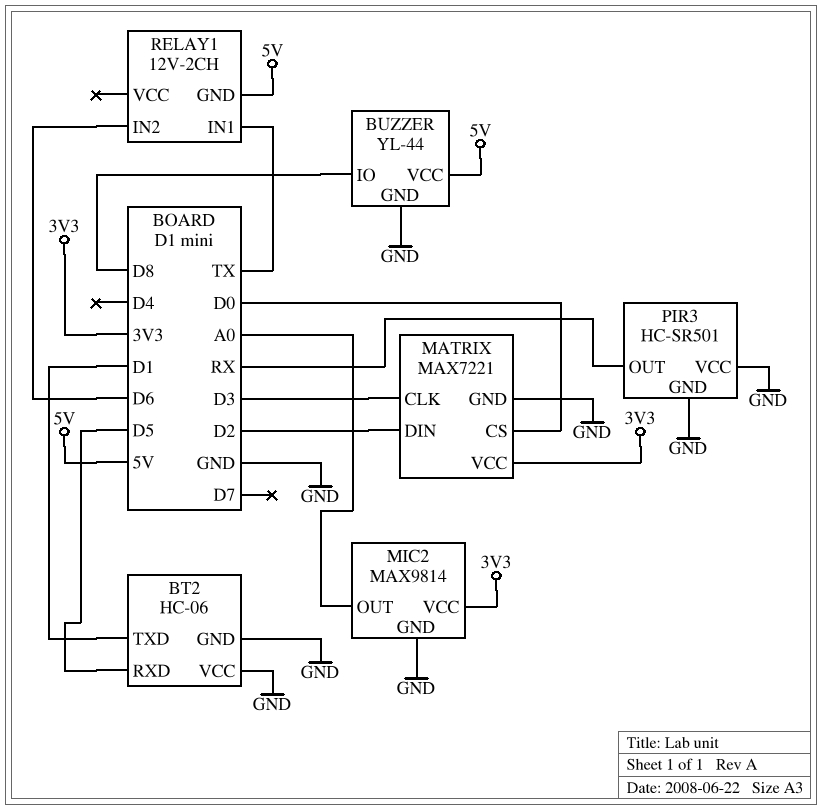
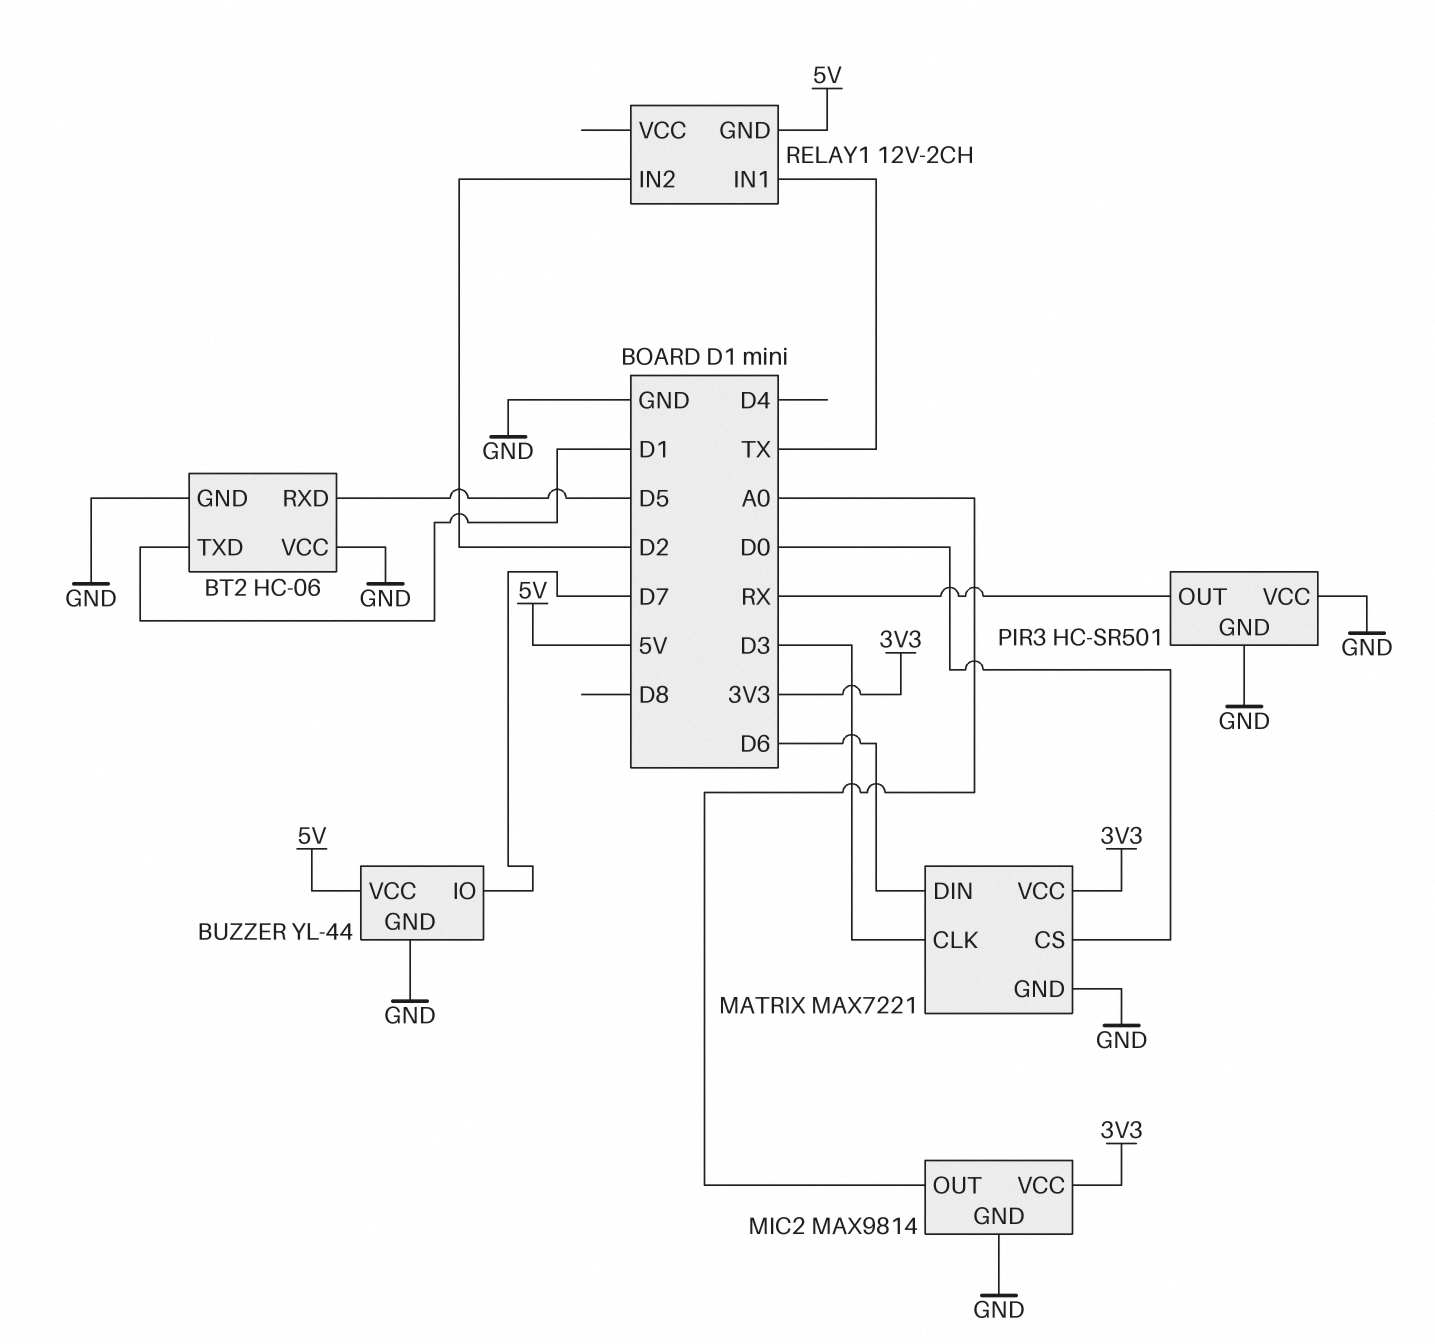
BUZZER pin IO: D8 -> D7
MATRIX pin DIN: D2 -> D6
RELAY1 pin IN2: D6 -> D2

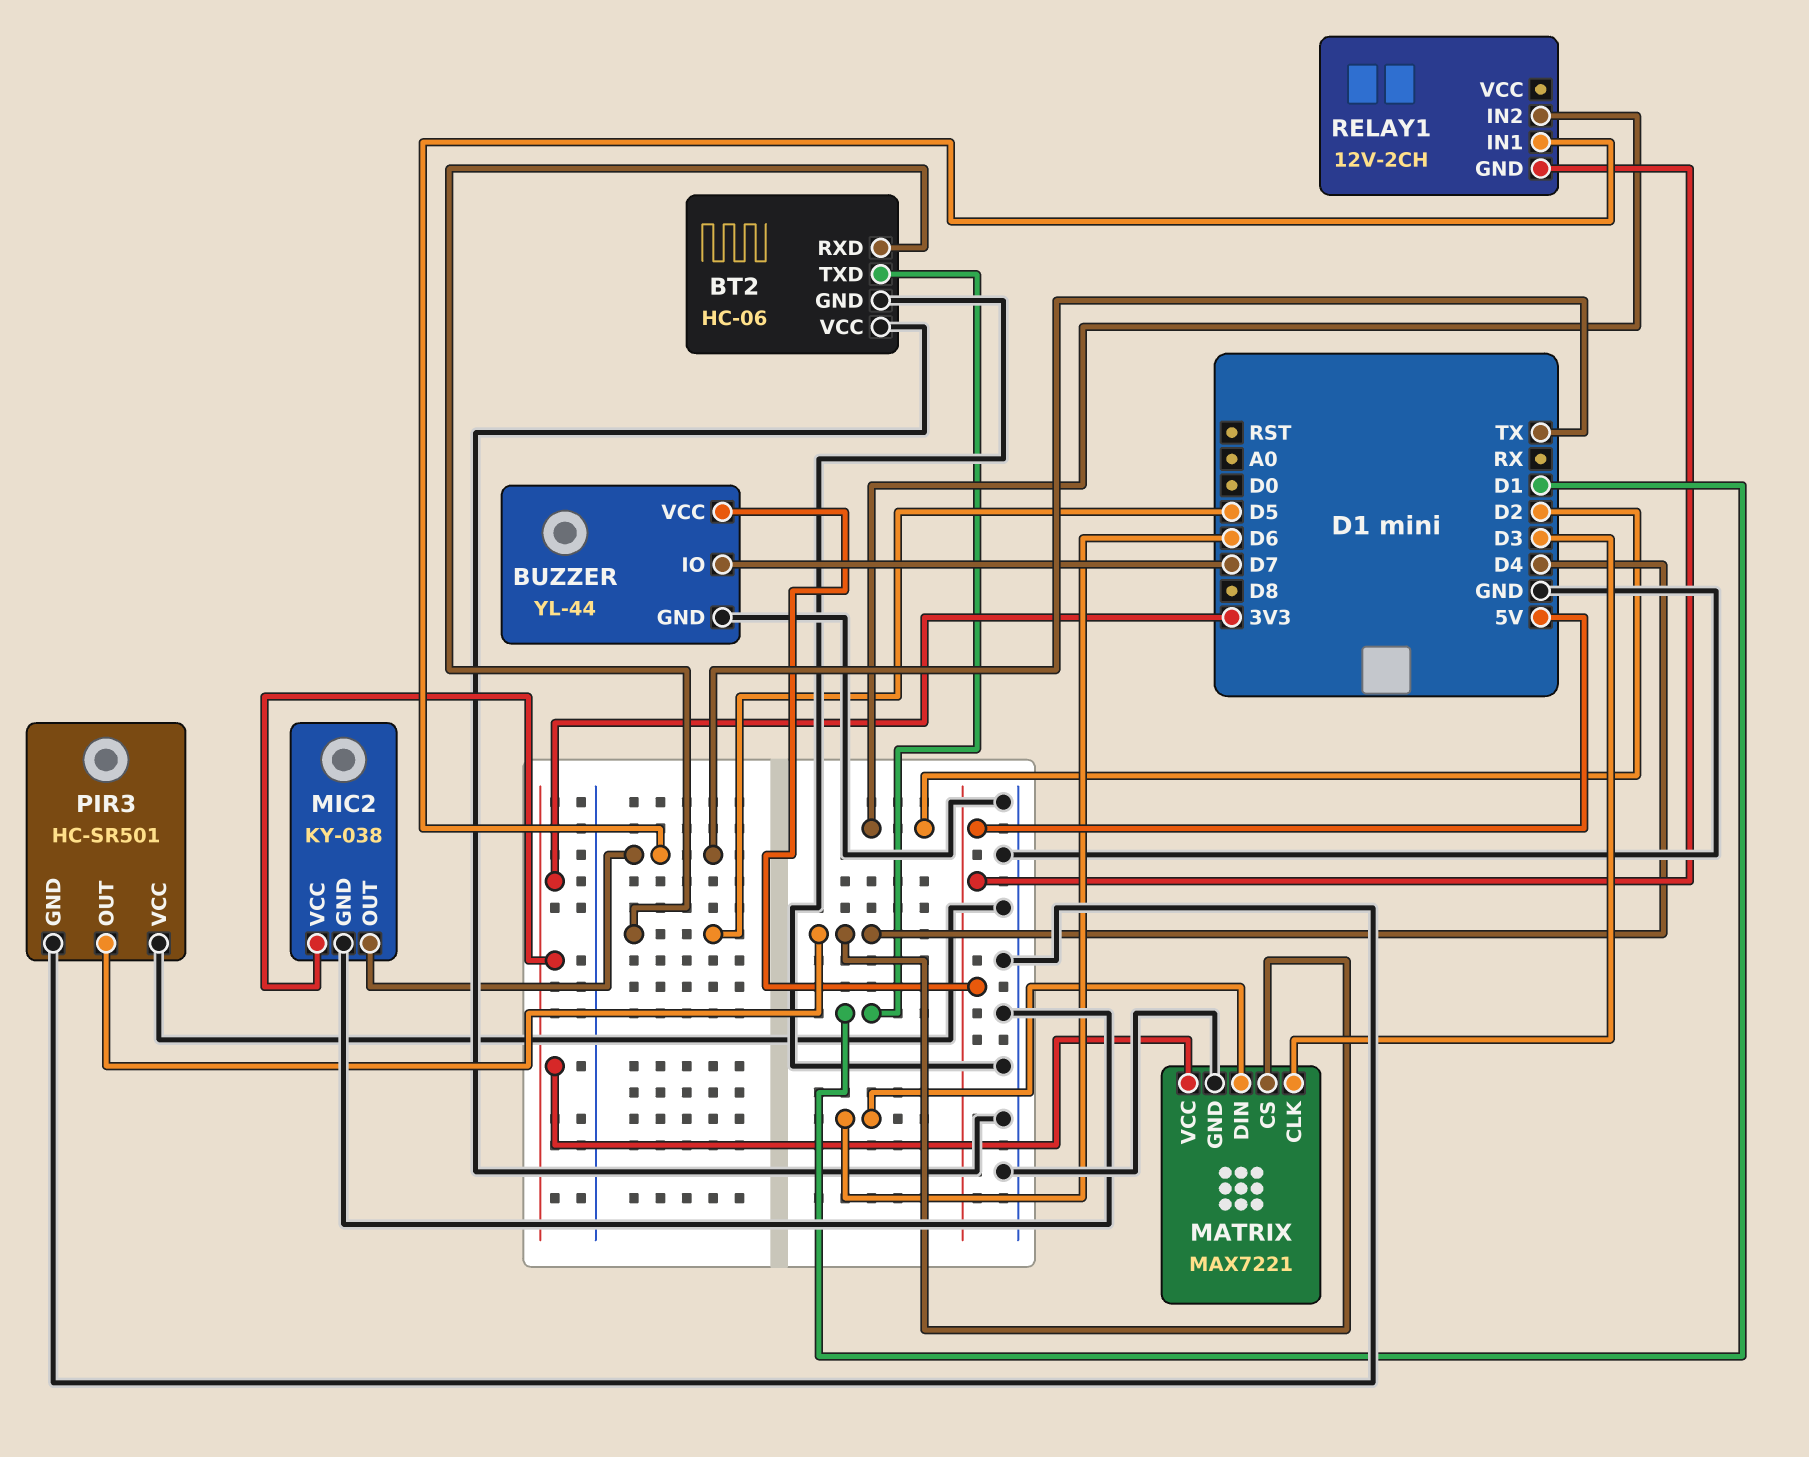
MATRIX pin CS: D0 -> D4
MIC2: MAX9814 -> KY-038
MIC2 pin OUT: A0 -> TX
PIR3 pin OUT: RX -> D4

